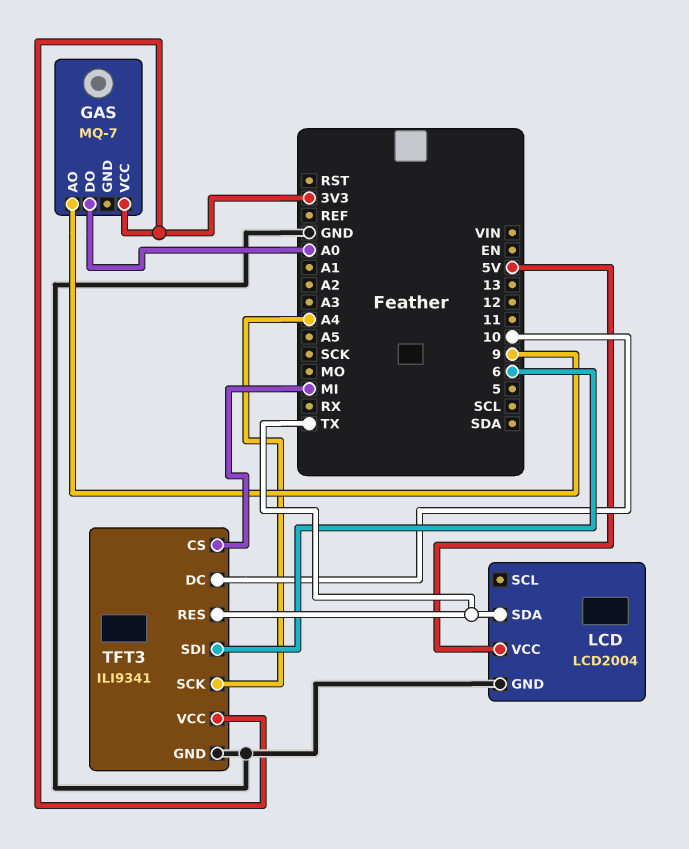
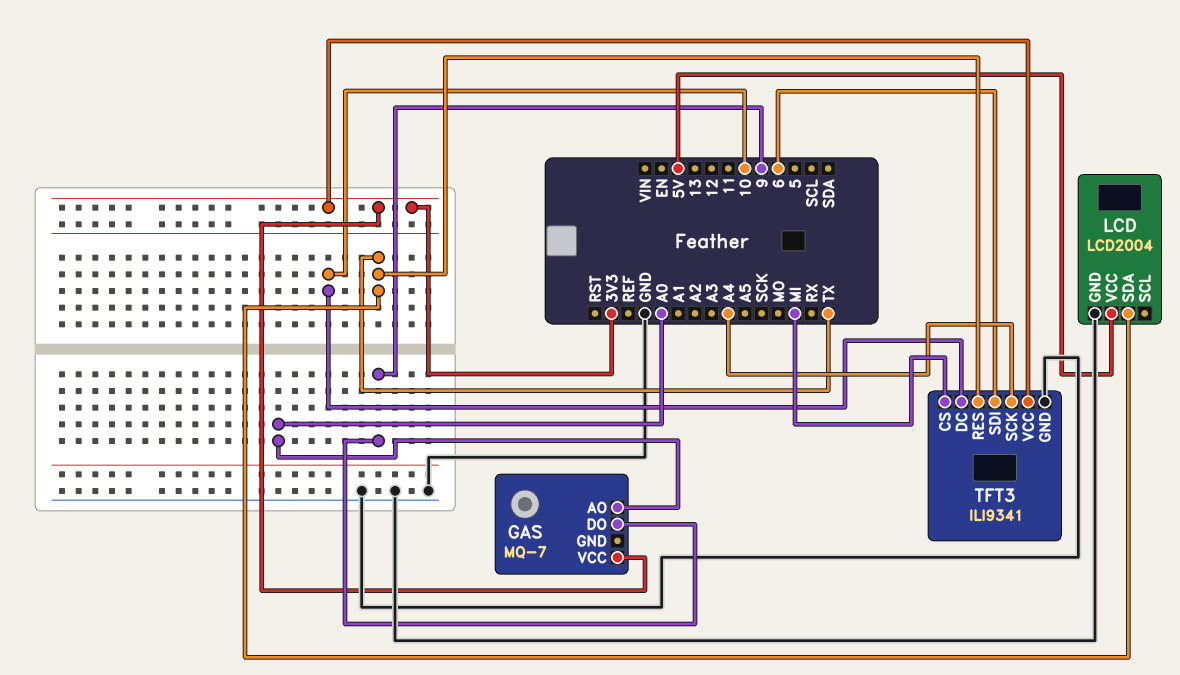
GAS pin AO: 9 -> A0
GAS pin DO: A0 -> 9

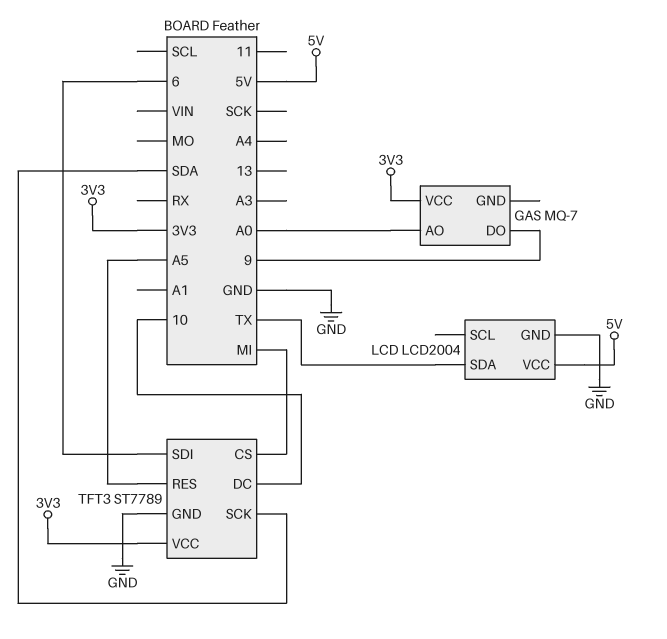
TFT3: ILI9341 -> ST7789
TFT3 pin RES: TX -> A5
TFT3 pin SCK: A4 -> SDA

